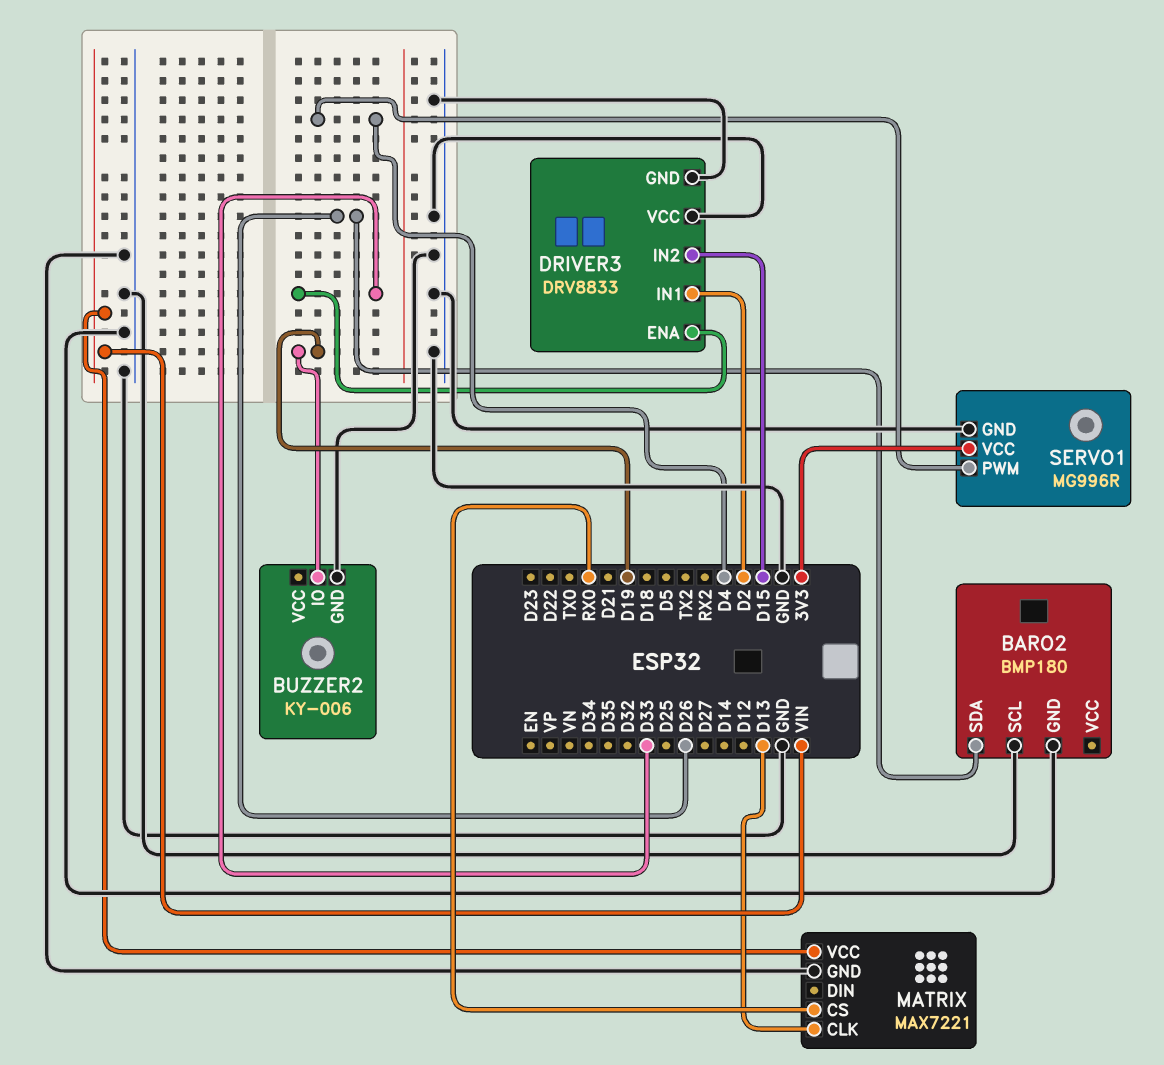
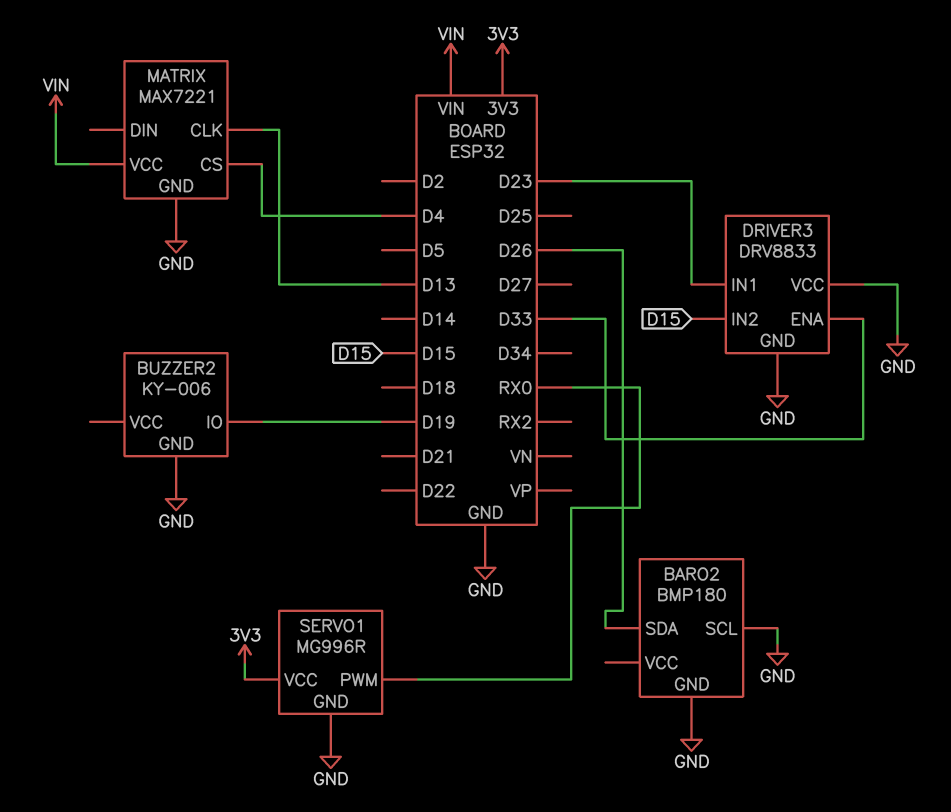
DRIVER3 pin IN1: D2 -> D23
MATRIX pin CS: RX0 -> D4
SERVO1 pin PWM: D4 -> RX0

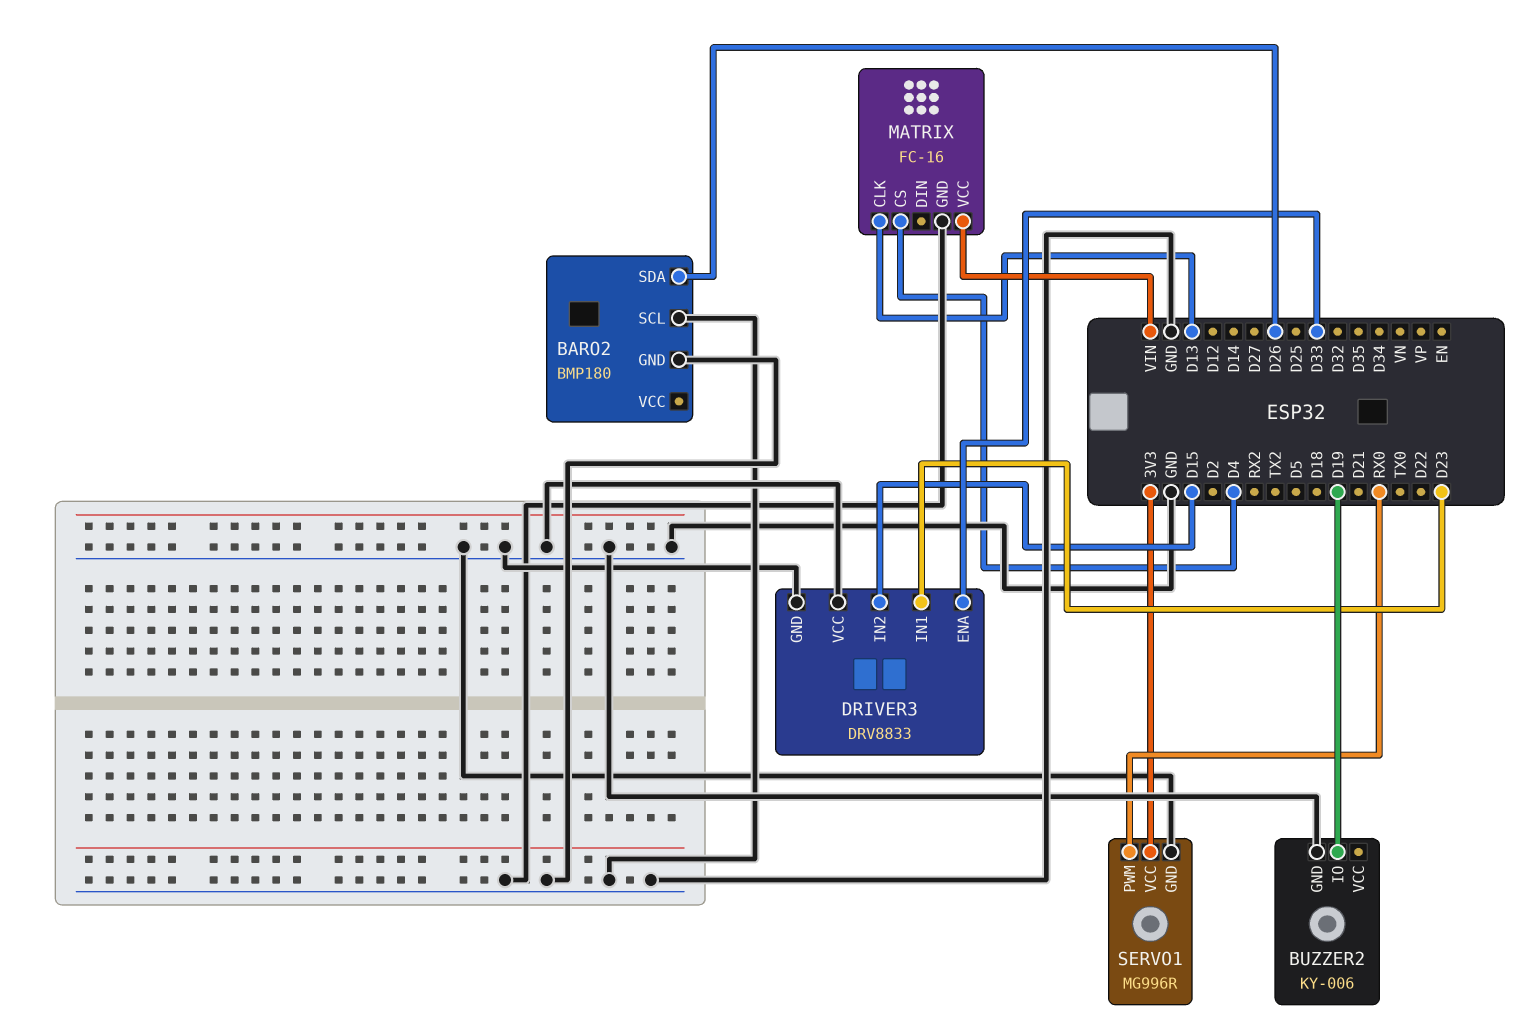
MATRIX: MAX7221 -> FC-16

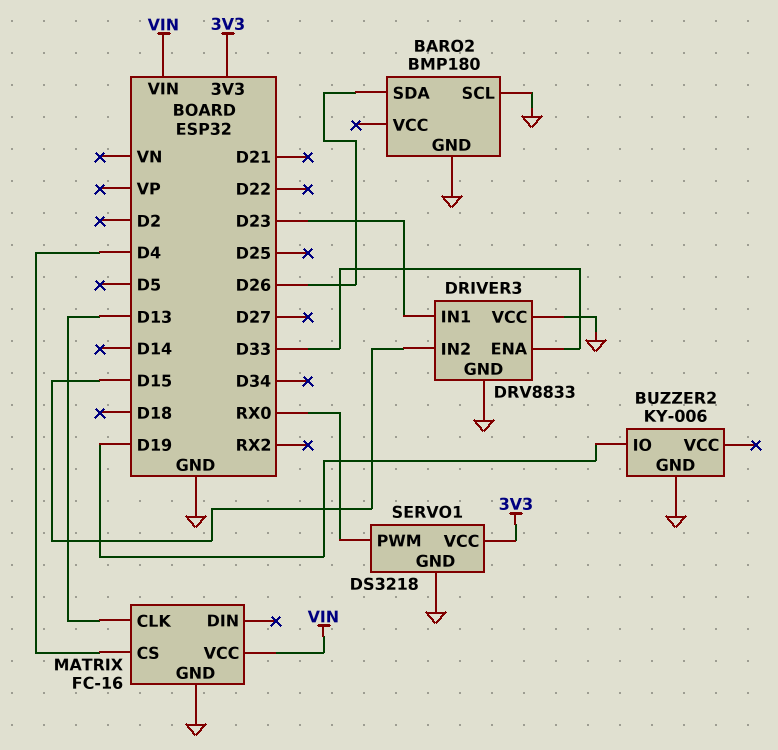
SERVO1: MG996R -> DS3218

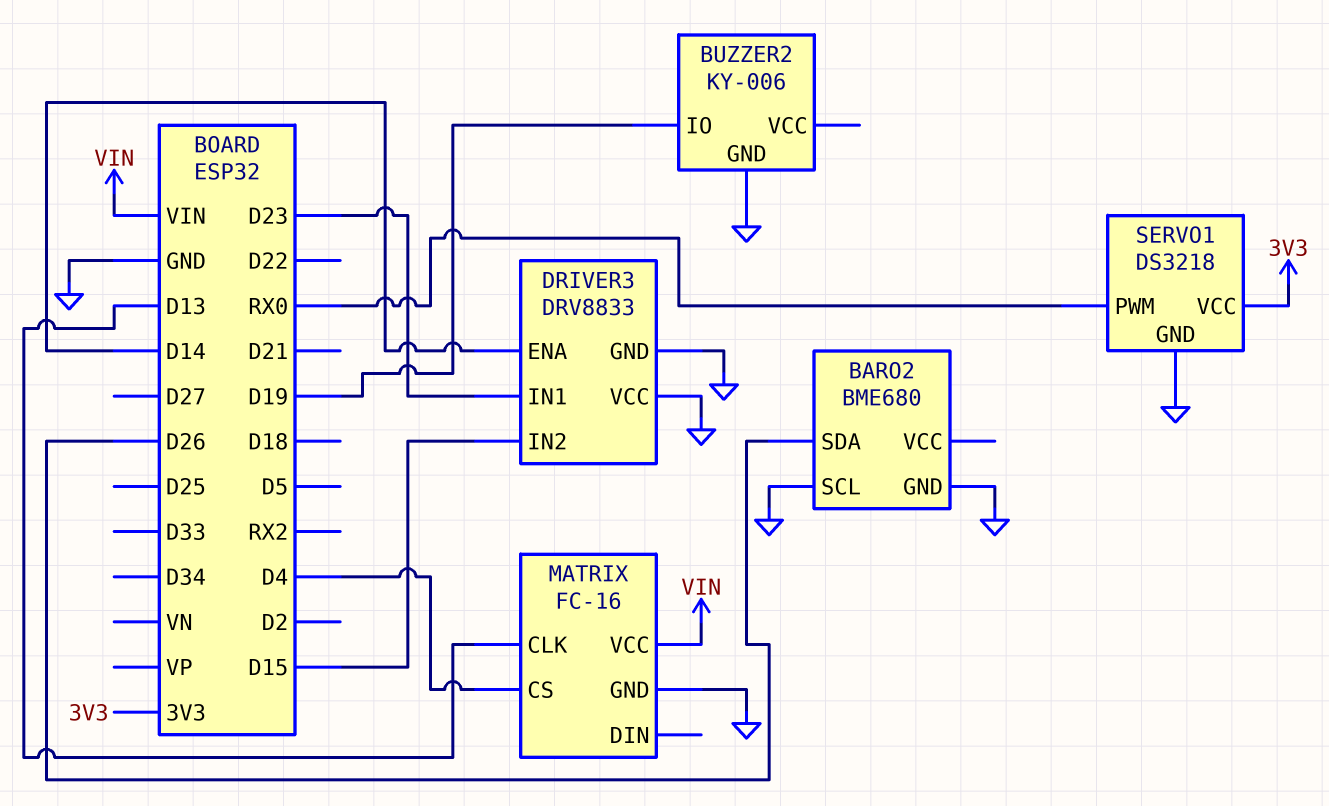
BARO2: BMP180 -> BME680
DRIVER3 pin ENA: D33 -> D14

